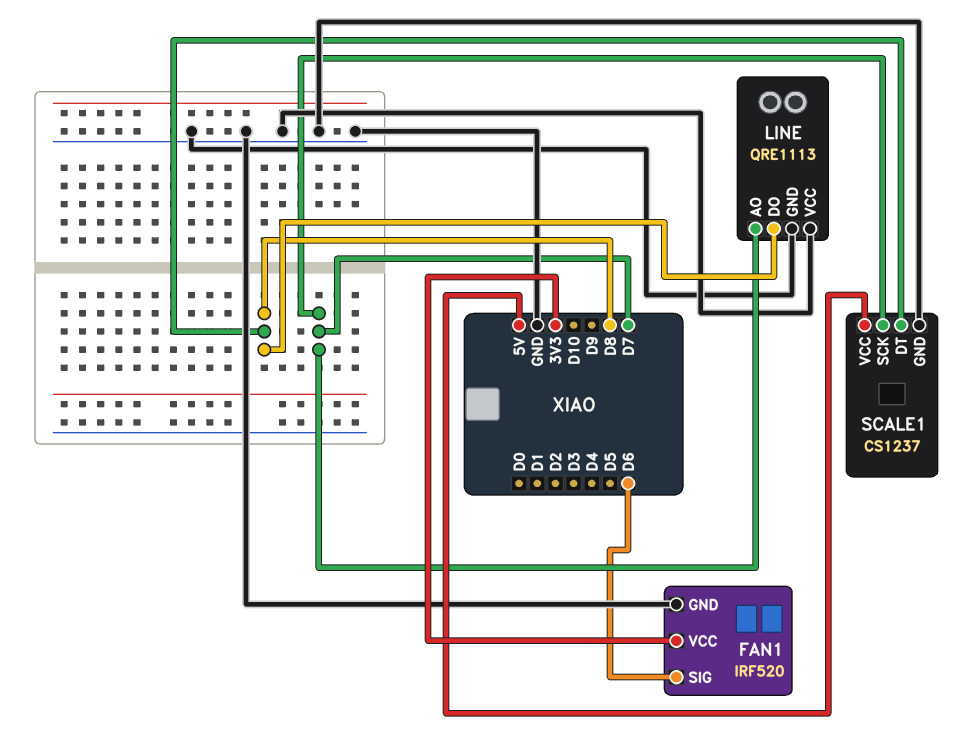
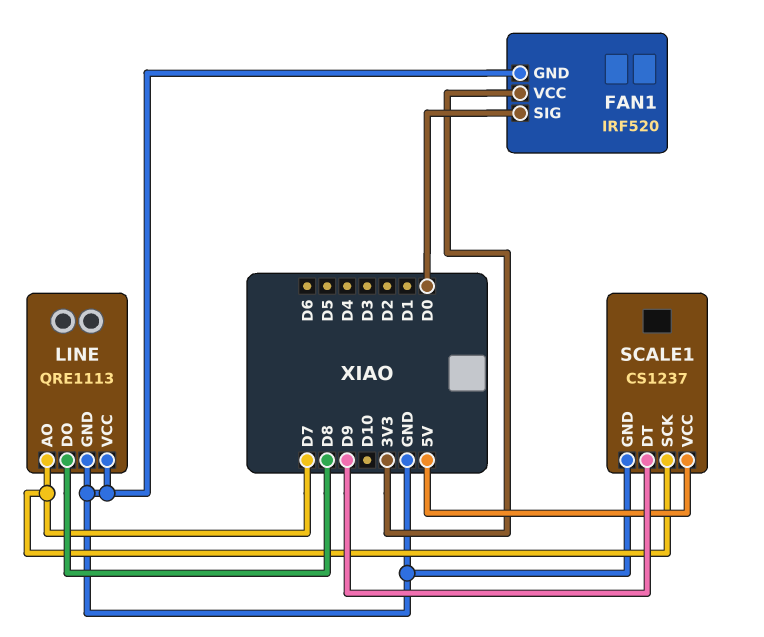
FAN1 pin SIG: D6 -> D0
SCALE1 pin DT: D8 -> D9

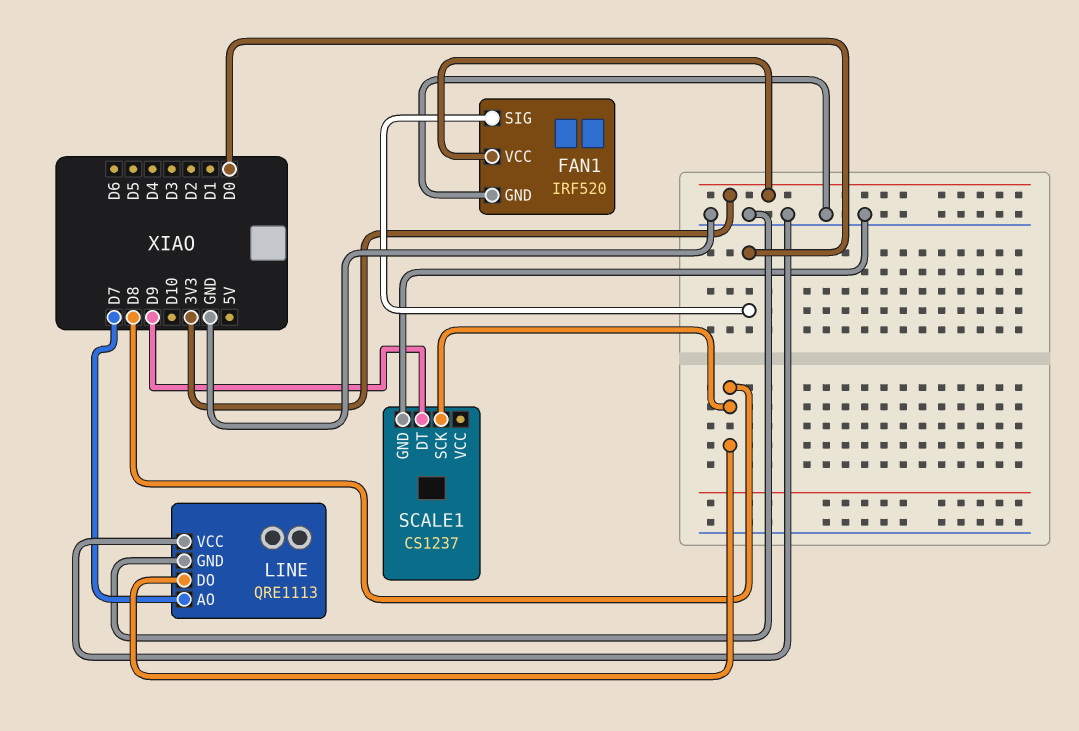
SCALE1 pin SCK: D7 -> D8
SCALE1 pin VCC: 5V -> none

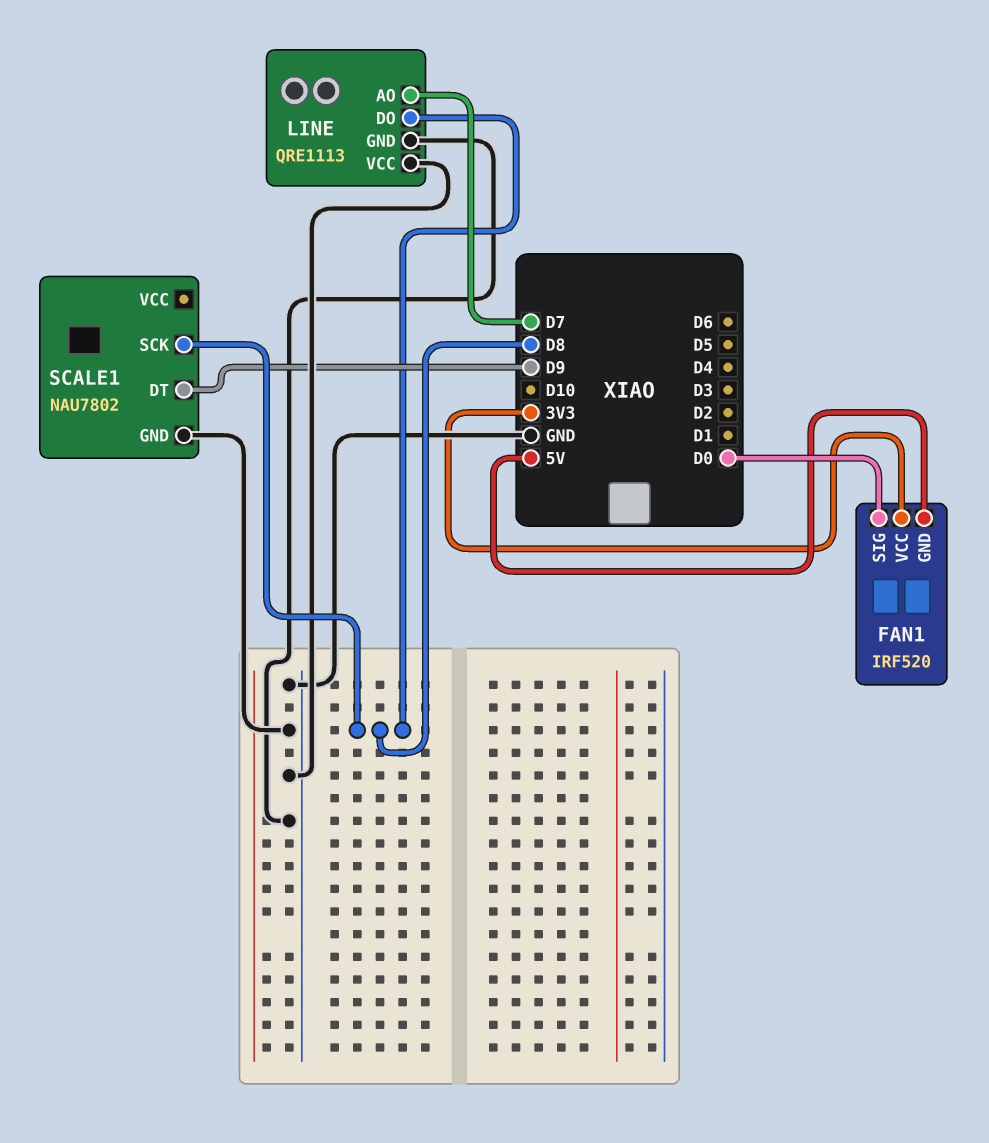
FAN1 pin GND: GND -> 5V
SCALE1: CS1237 -> NAU7802

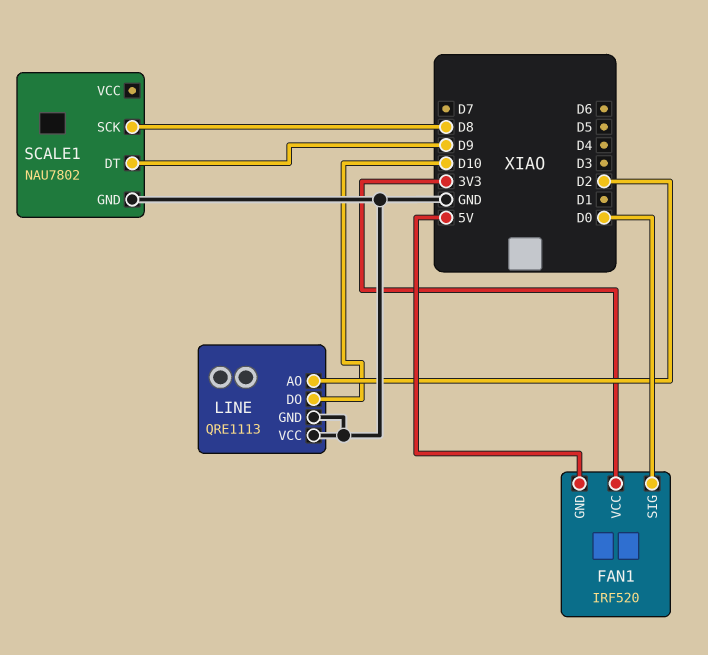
LINE pin AO: D7 -> D2
LINE pin DO: D8 -> D10

